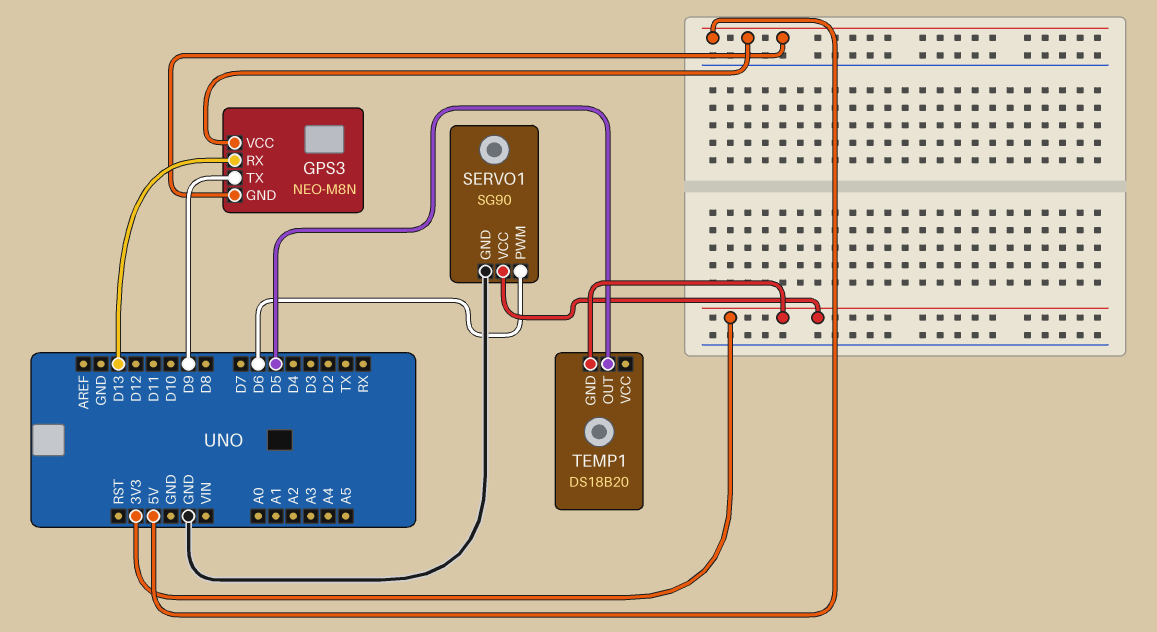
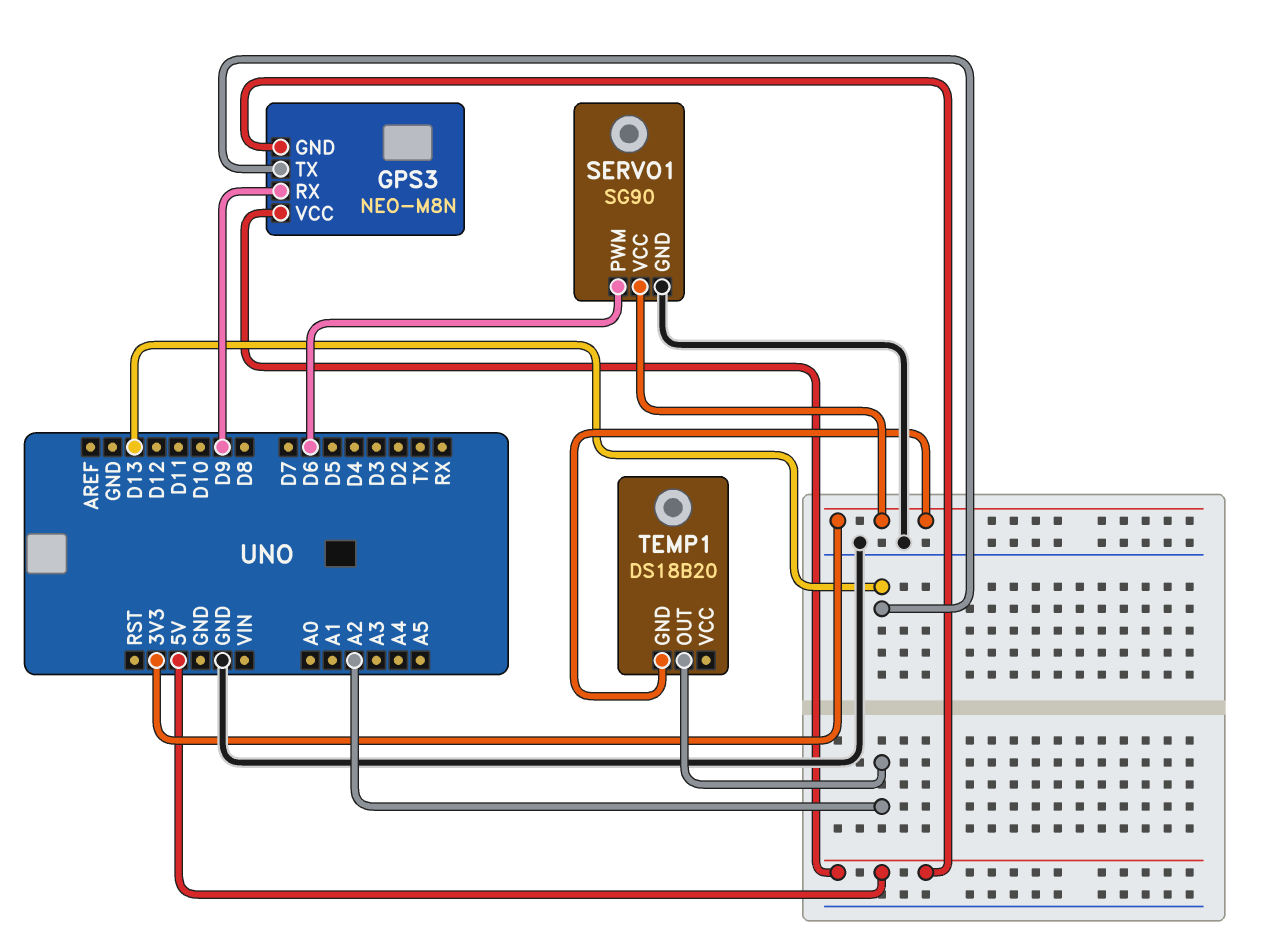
GPS3 pin RX: D13 -> D9
GPS3 pin TX: D9 -> D13
TEMP1 pin OUT: D5 -> A2

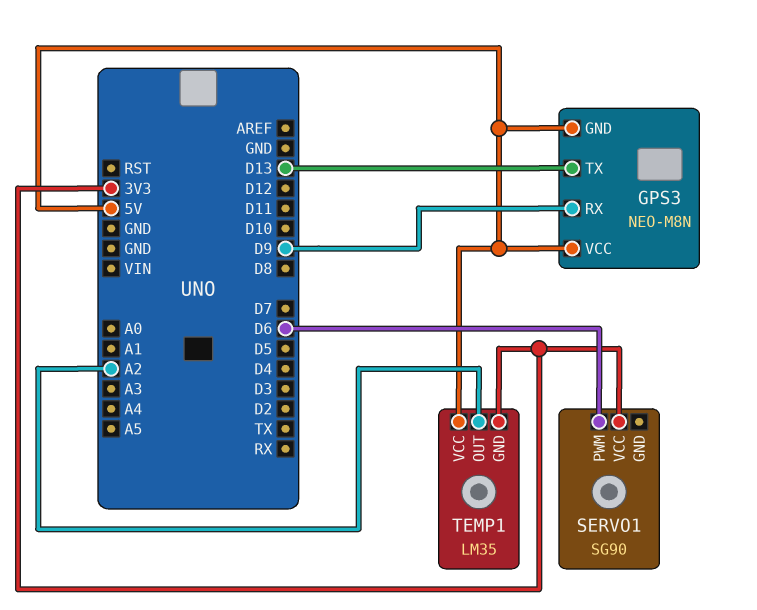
SERVO1 pin GND: GND -> none
TEMP1: DS18B20 -> LM35
TEMP1 pin VCC: none -> 5V

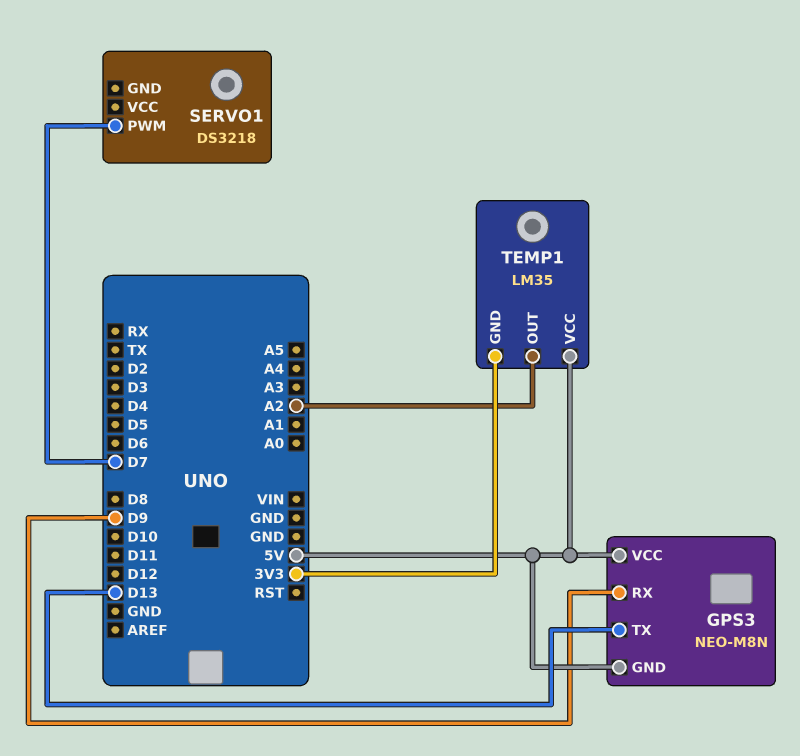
SERVO1: SG90 -> DS3218
SERVO1 pin PWM: D6 -> D7
SERVO1 pin VCC: 3V3 -> none

